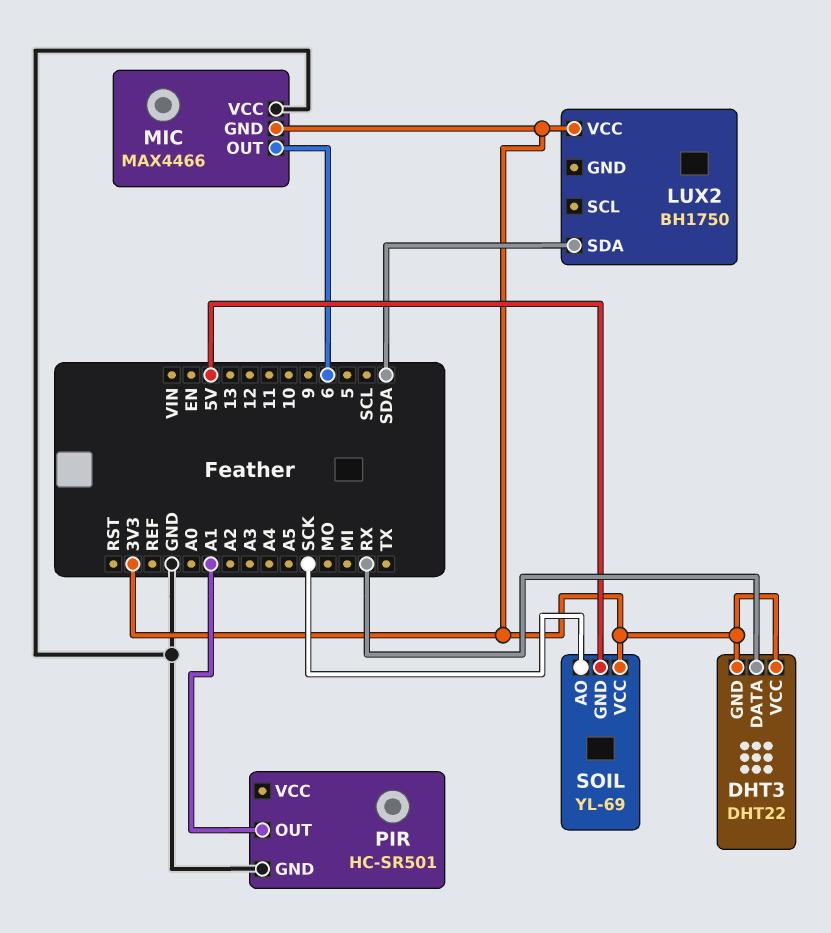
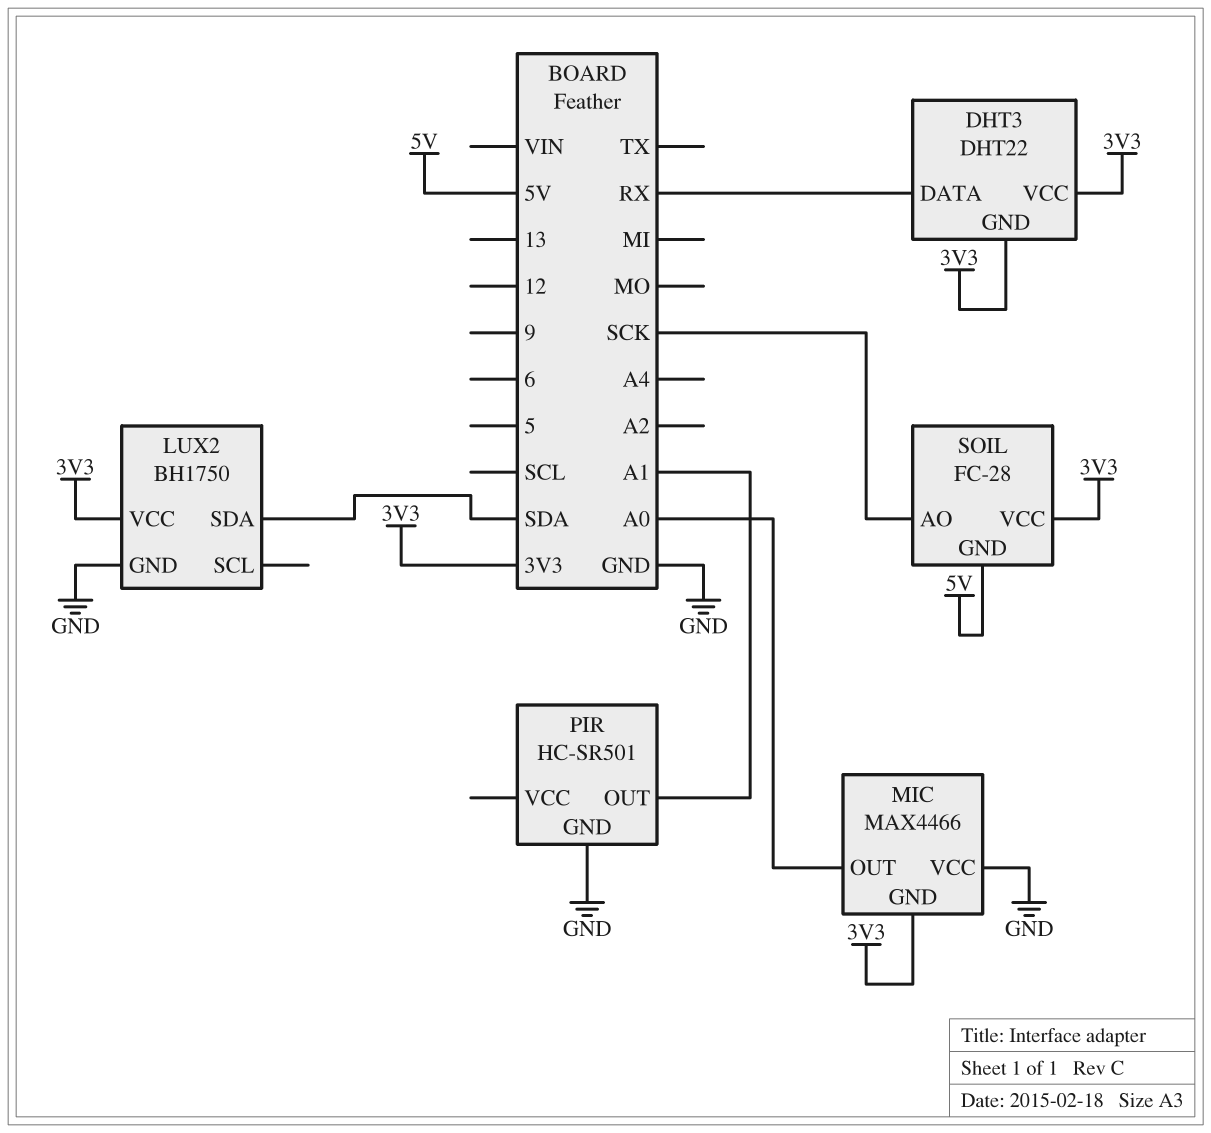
LUX2 pin GND: none -> GND
MIC pin OUT: 6 -> A0
SOIL: YL-69 -> FC-28

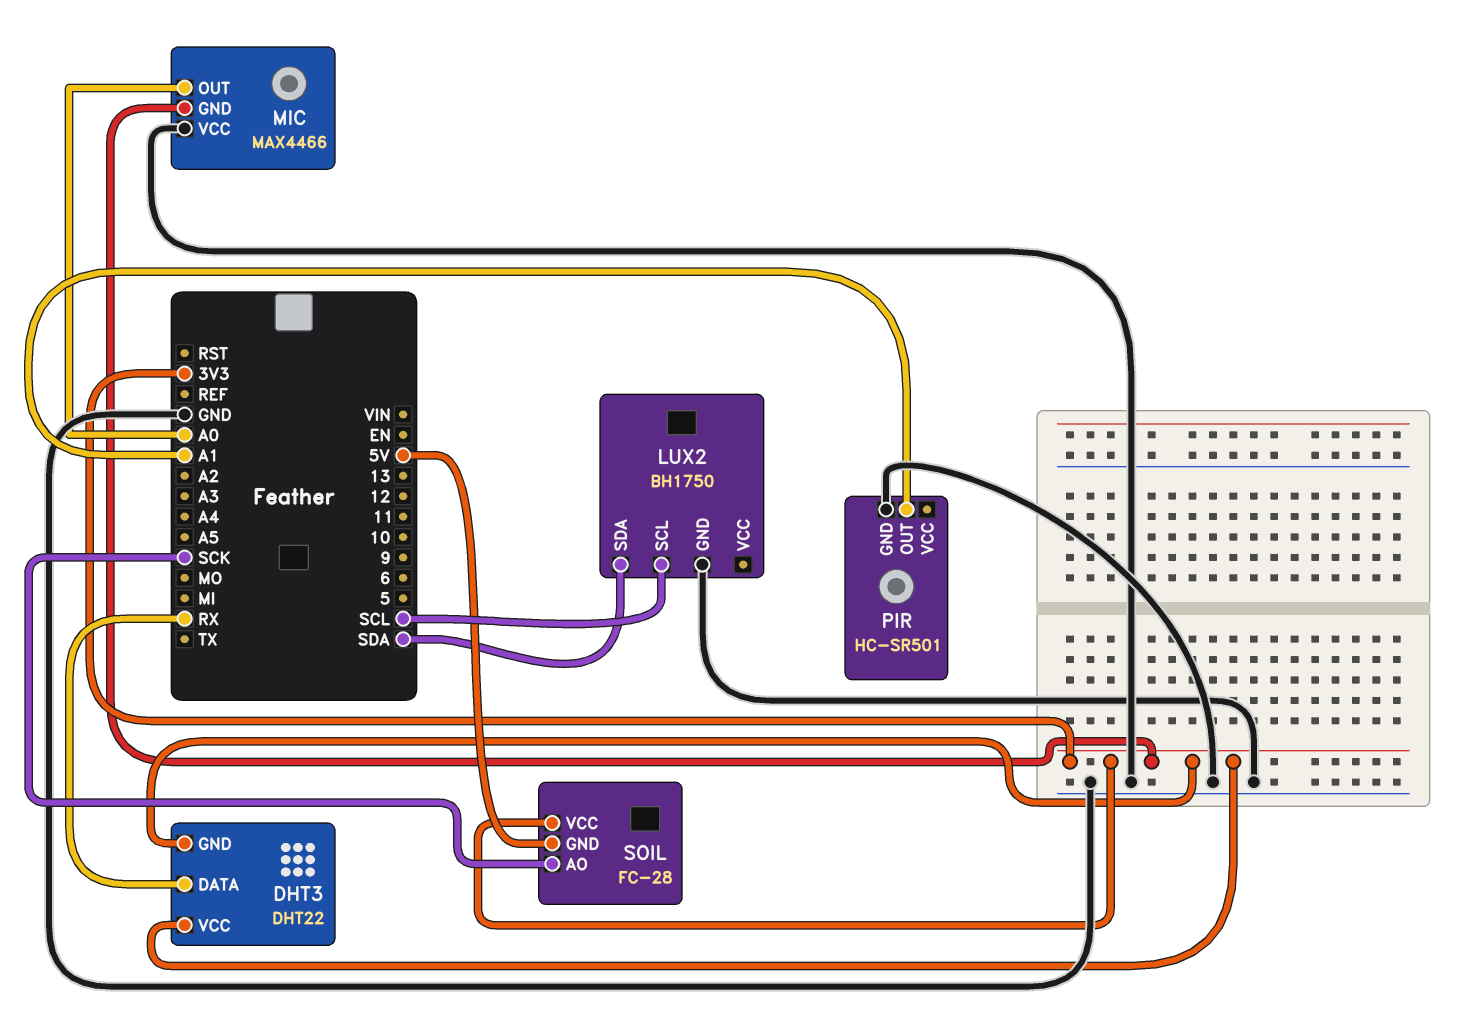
LUX2 pin SCL: none -> SCL
LUX2 pin VCC: 3V3 -> none

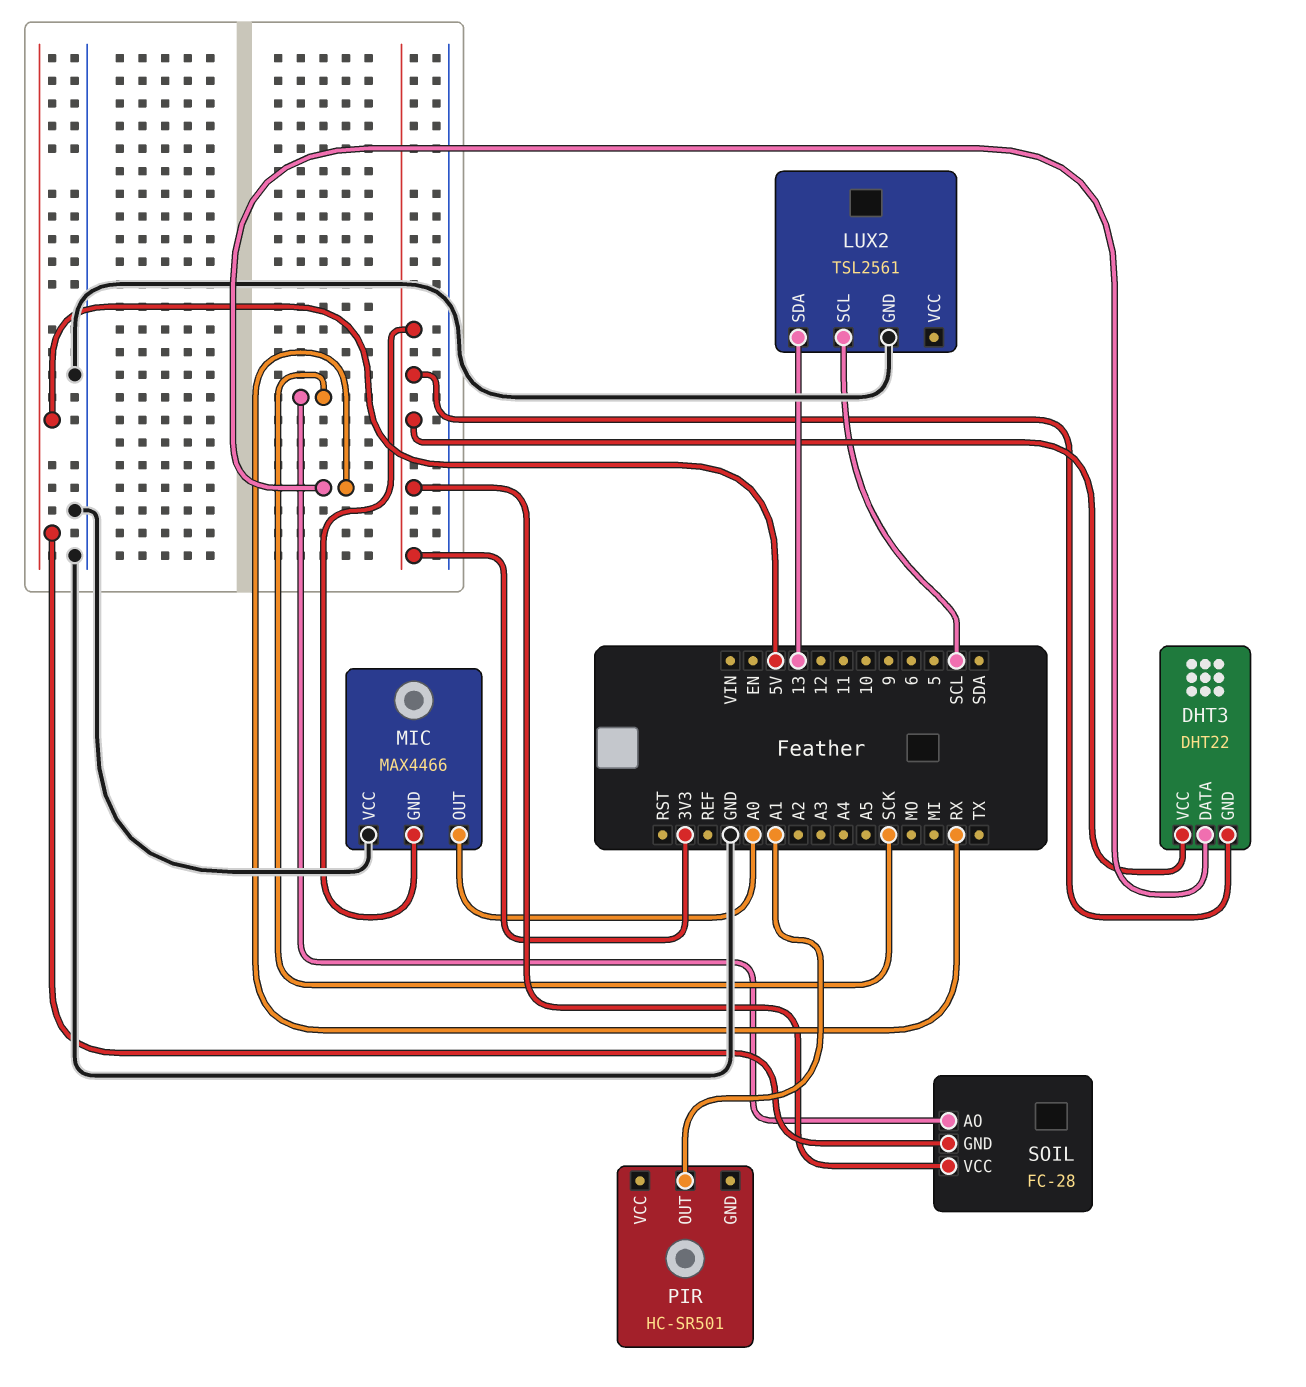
LUX2: BH1750 -> TSL2561
LUX2 pin SDA: SDA -> 13
PIR pin GND: GND -> none

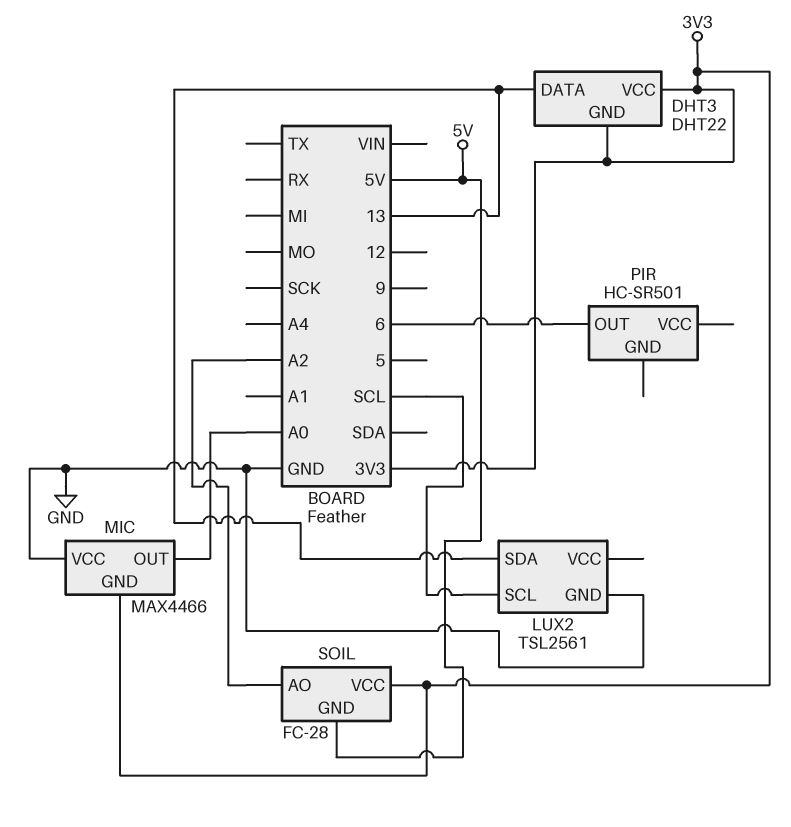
DHT3 pin DATA: RX -> 13
PIR pin OUT: A1 -> 6
SOIL pin AO: SCK -> A2

